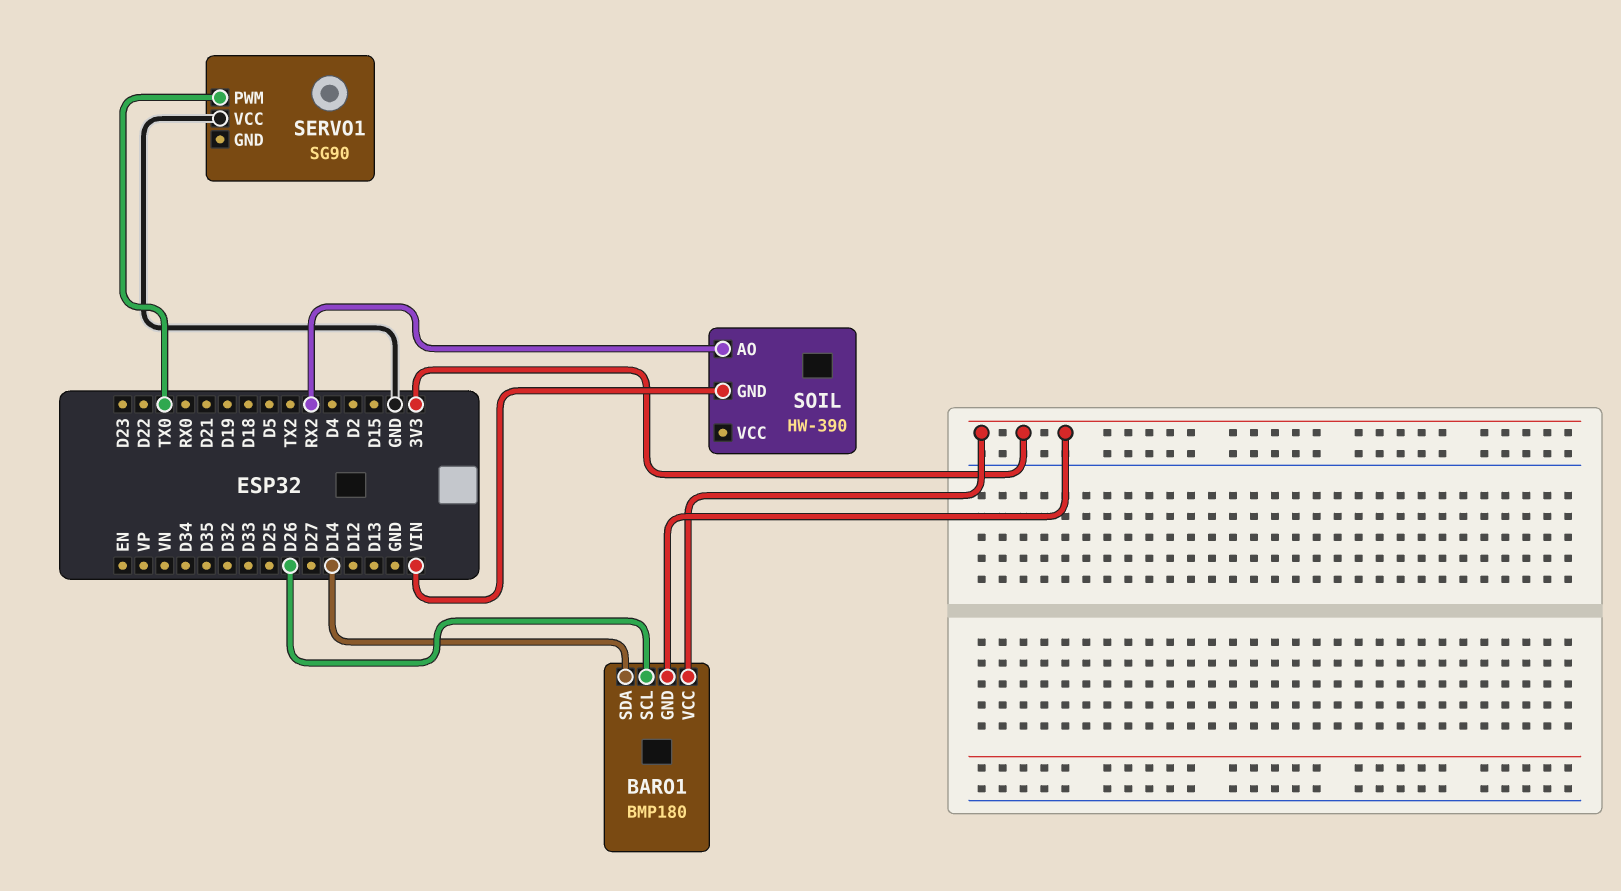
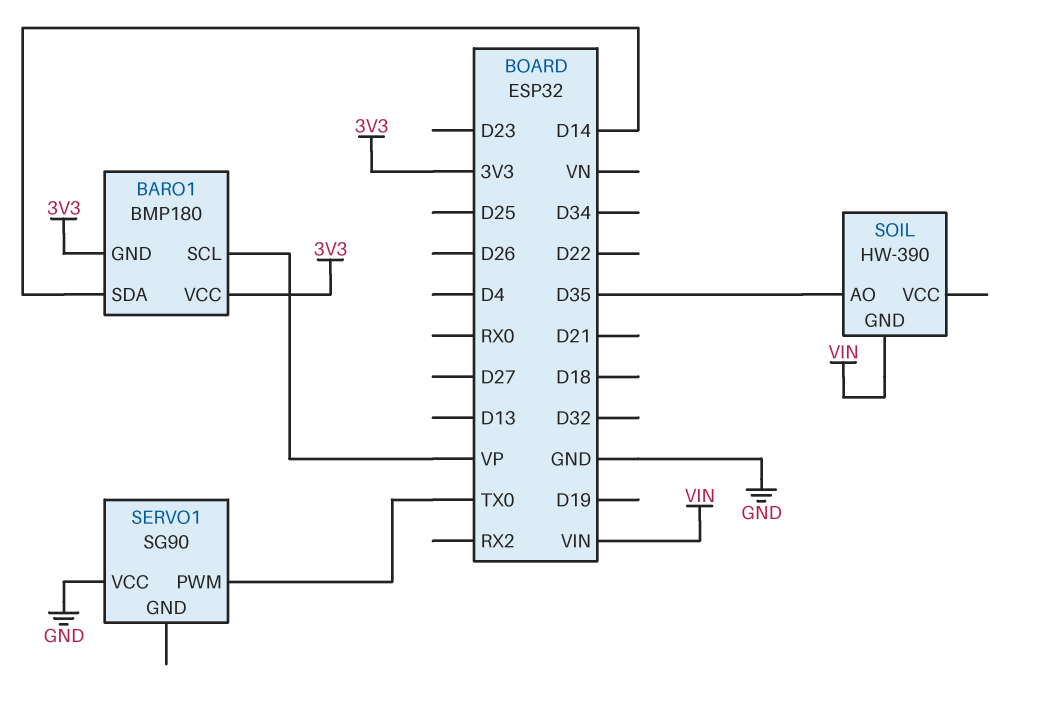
BARO1 pin SCL: D26 -> VP
SOIL pin AO: RX2 -> D35

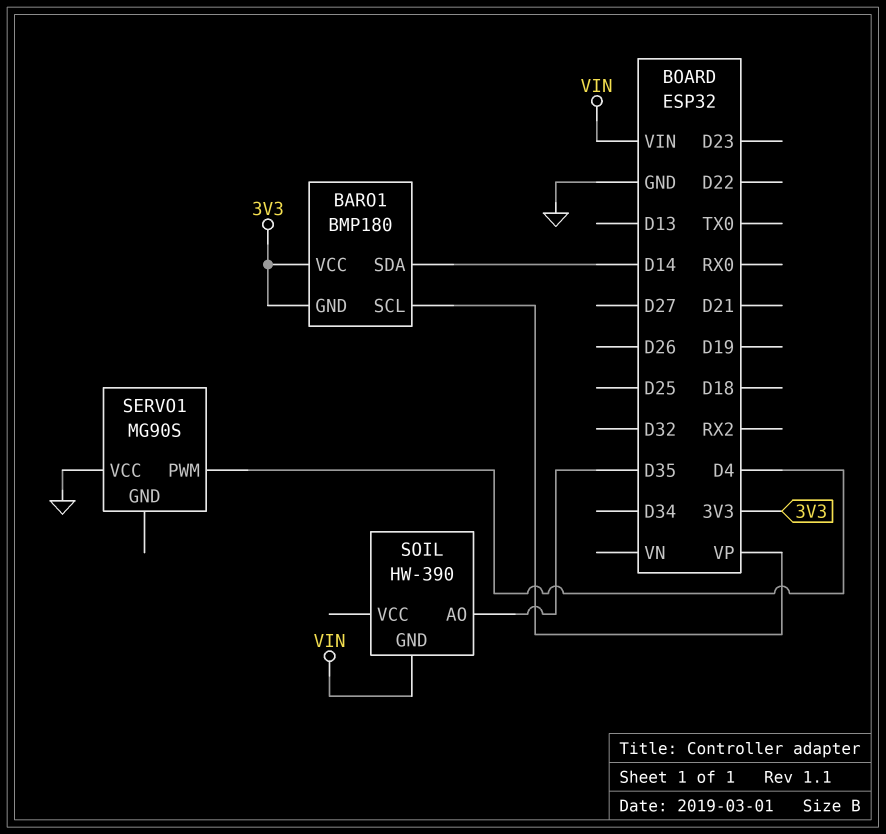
SERVO1: SG90 -> MG90S
SERVO1 pin PWM: TX0 -> D4

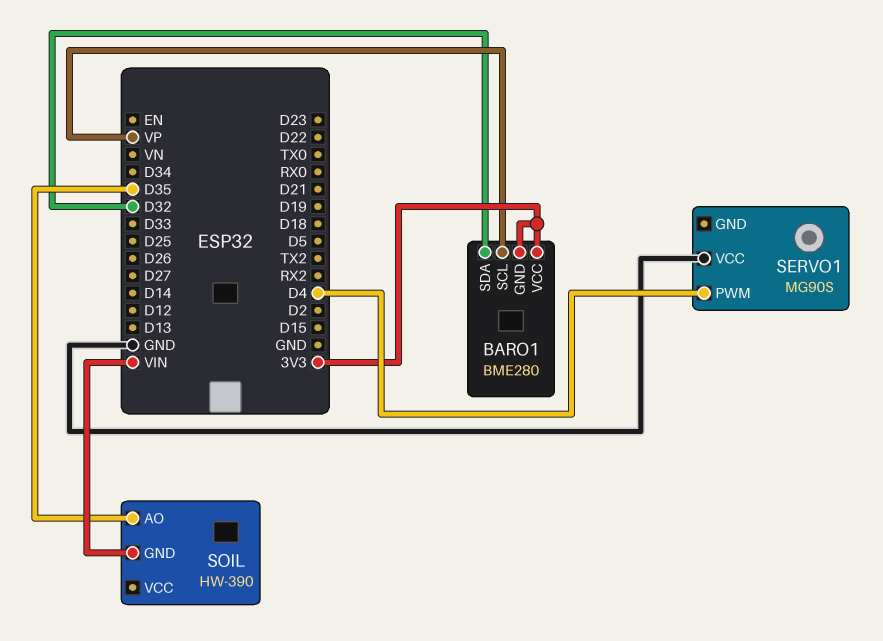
BARO1: BMP180 -> BME280
BARO1 pin SDA: D14 -> D32

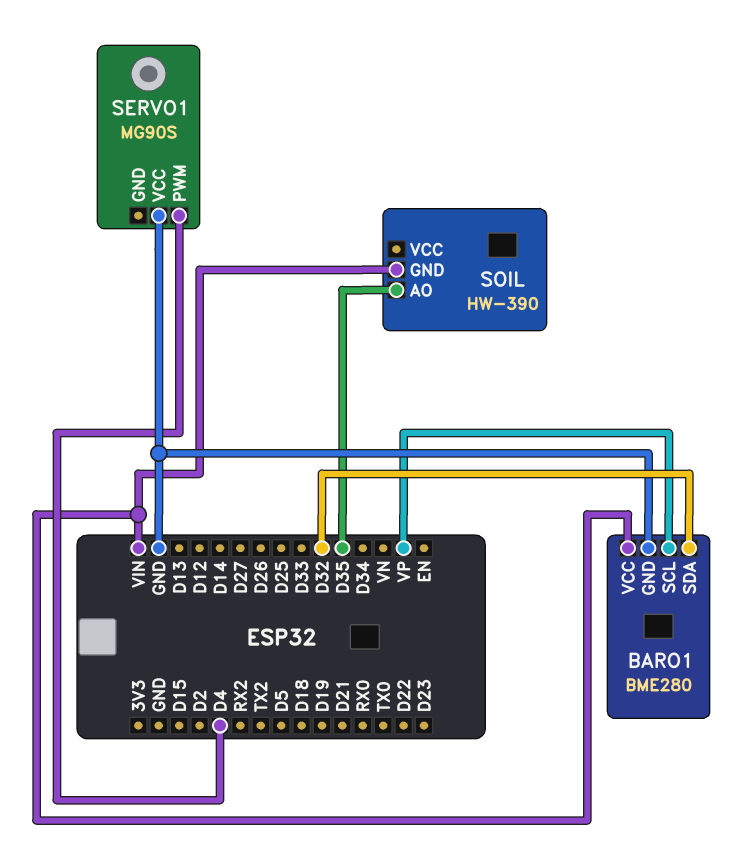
BARO1 pin GND: 3V3 -> GND
BARO1 pin VCC: 3V3 -> VIN

